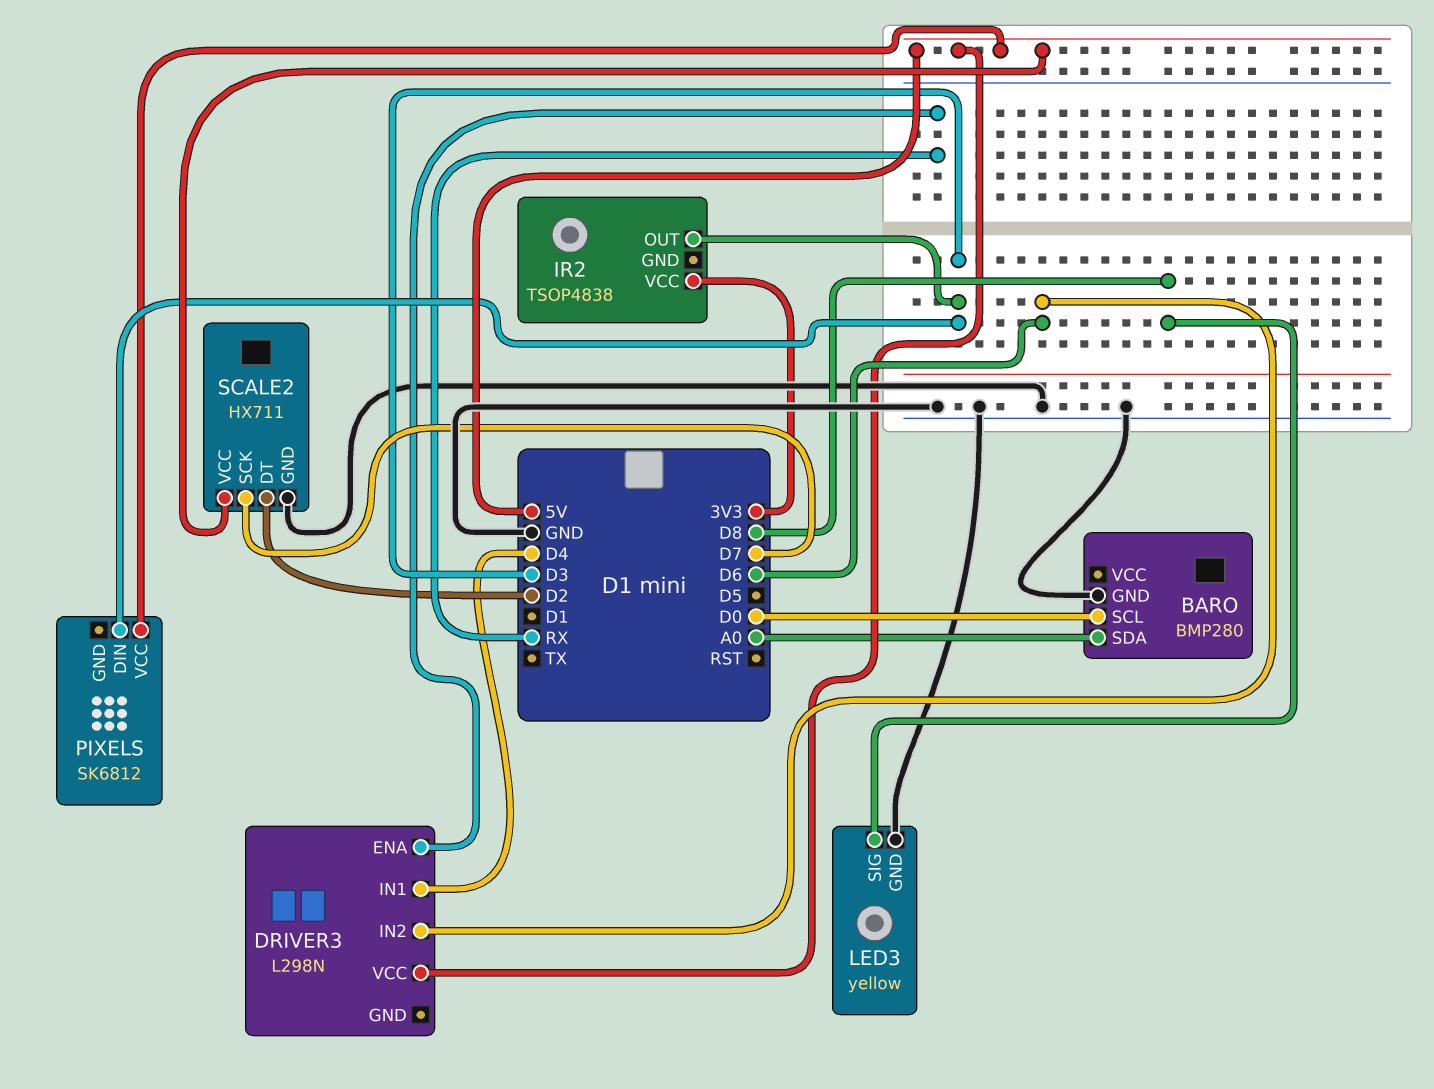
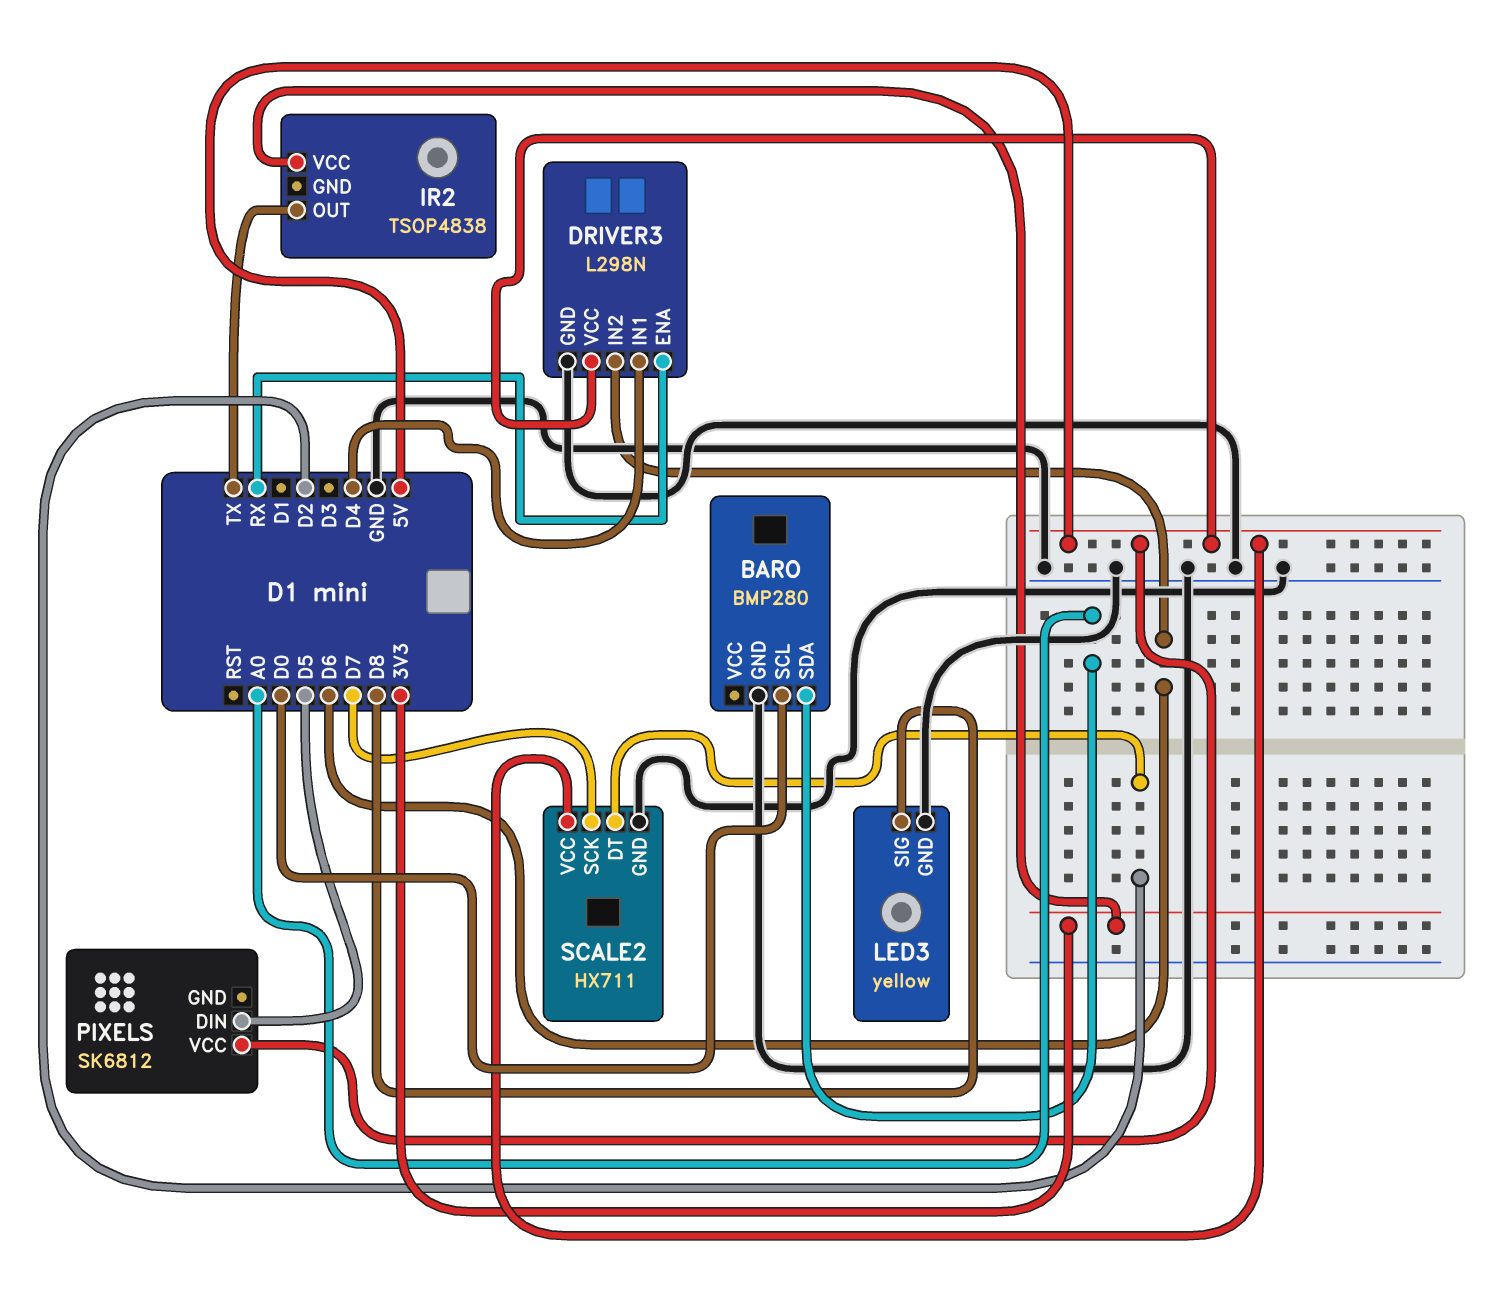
DRIVER3 pin GND: none -> GND
IR2 pin OUT: D3 -> TX
PIXELS pin DIN: D3 -> D5

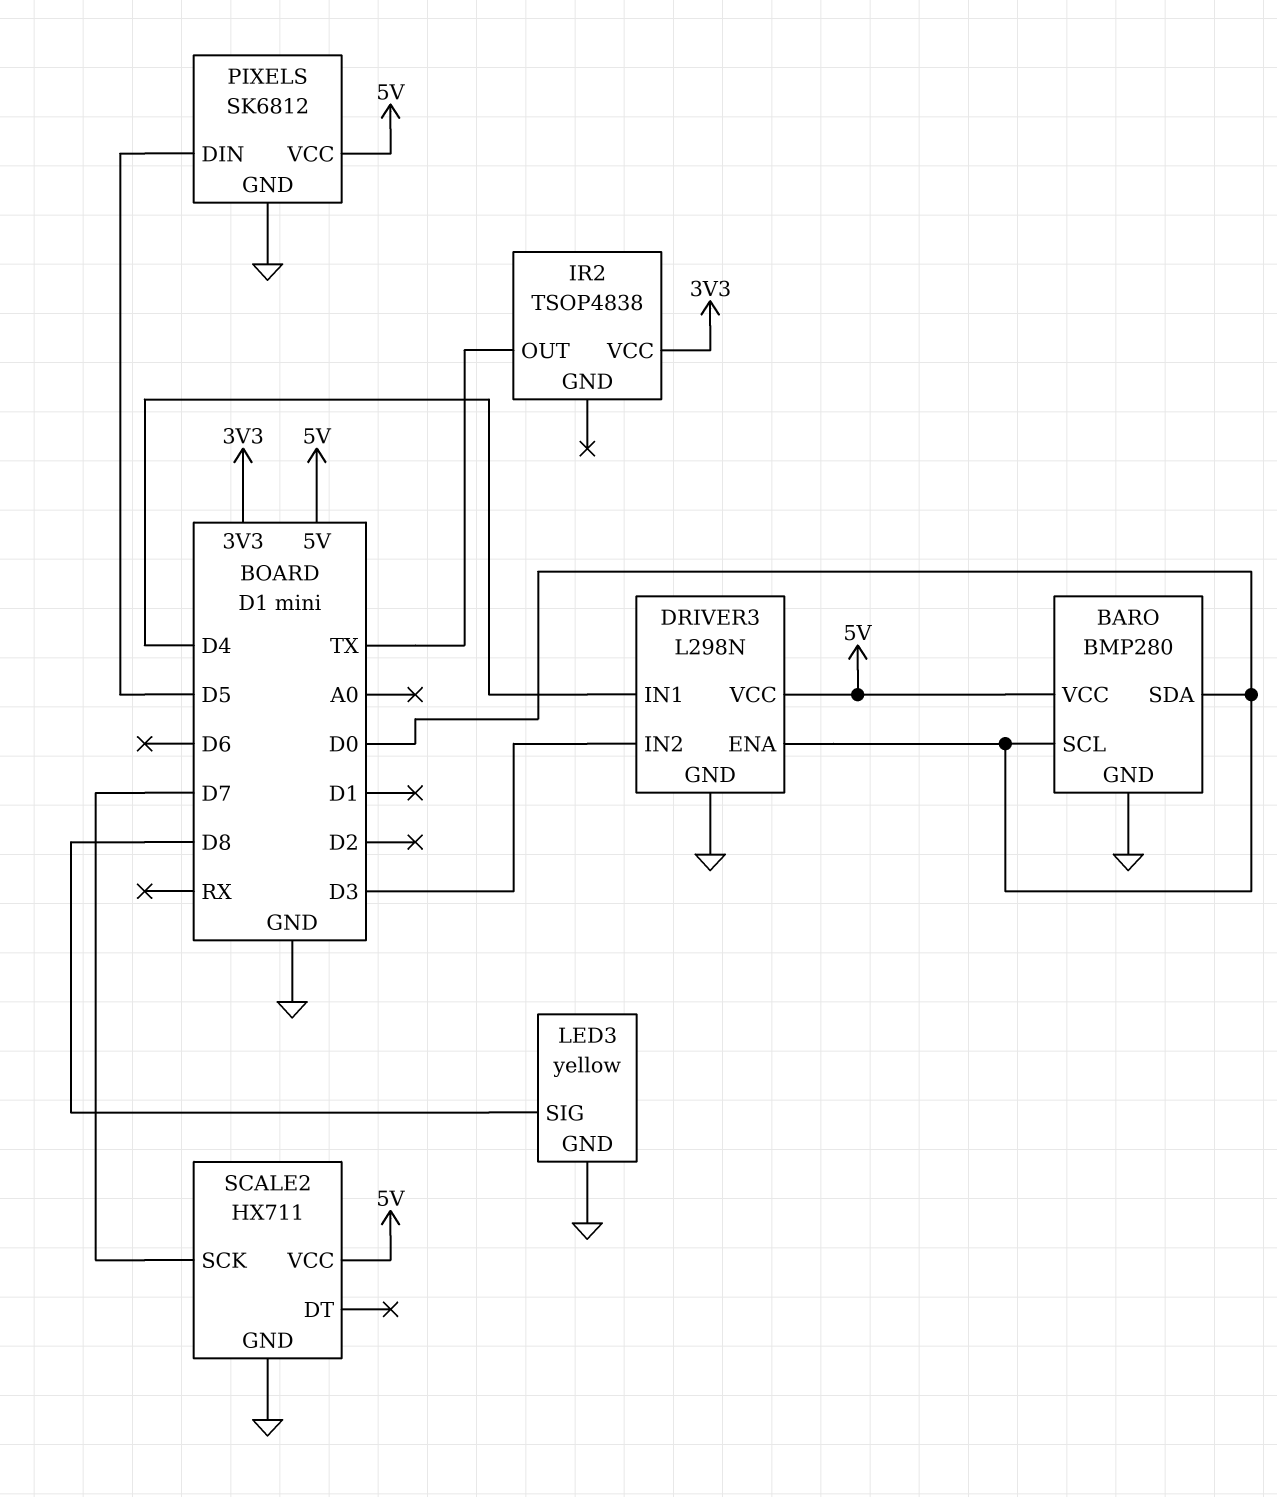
BARO pin SDA: A0 -> D0
BARO pin VCC: none -> 5V
DRIVER3 pin ENA: RX -> D0
DRIVER3 pin IN2: D6 -> D3
PIXELS pin GND: none -> GND
SCALE2 pin DT: D2 -> none

